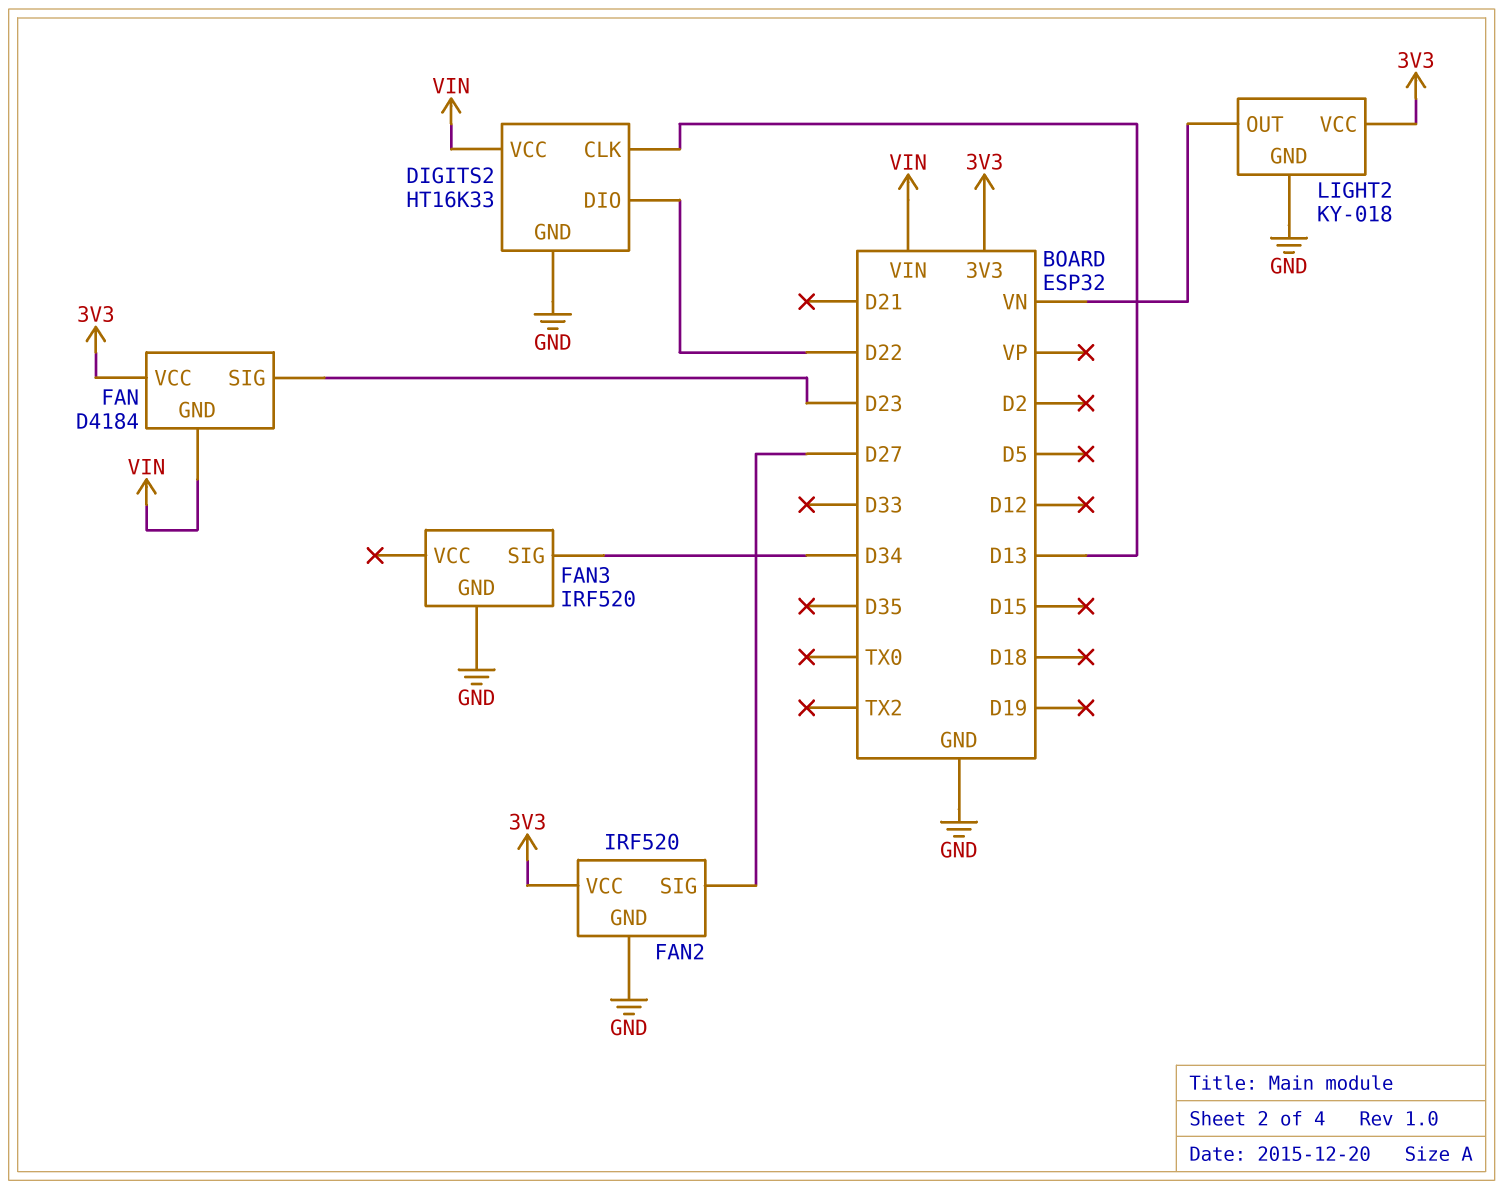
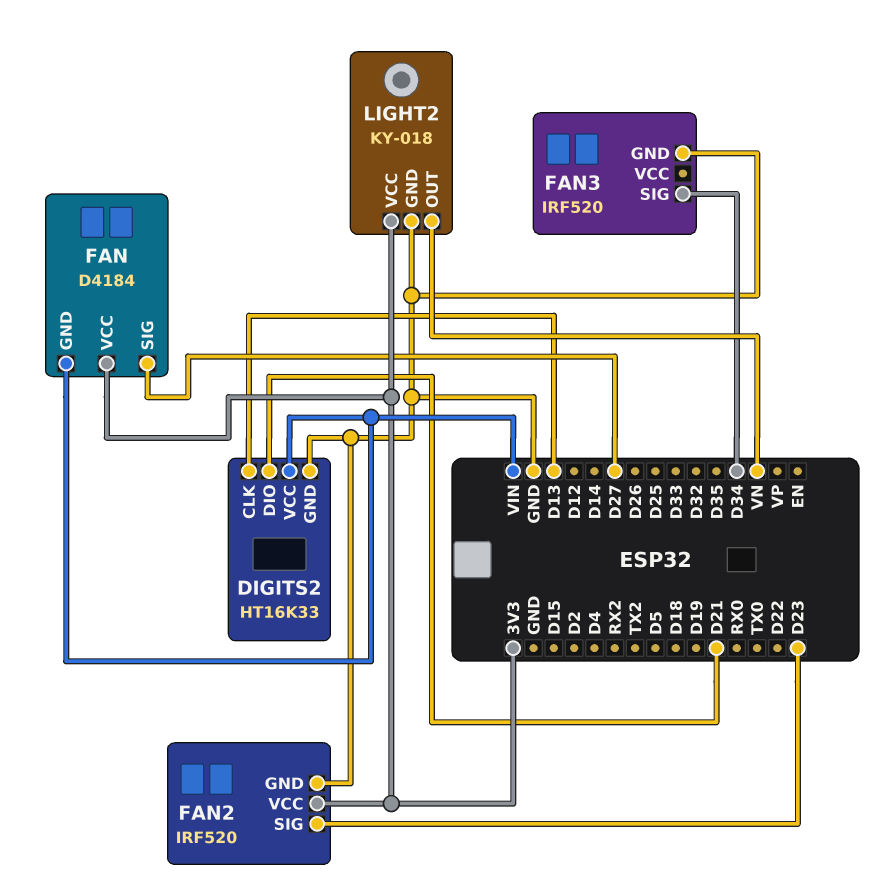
DIGITS2 pin DIO: D22 -> D21
FAN pin SIG: D23 -> D27
FAN2 pin SIG: D27 -> D23

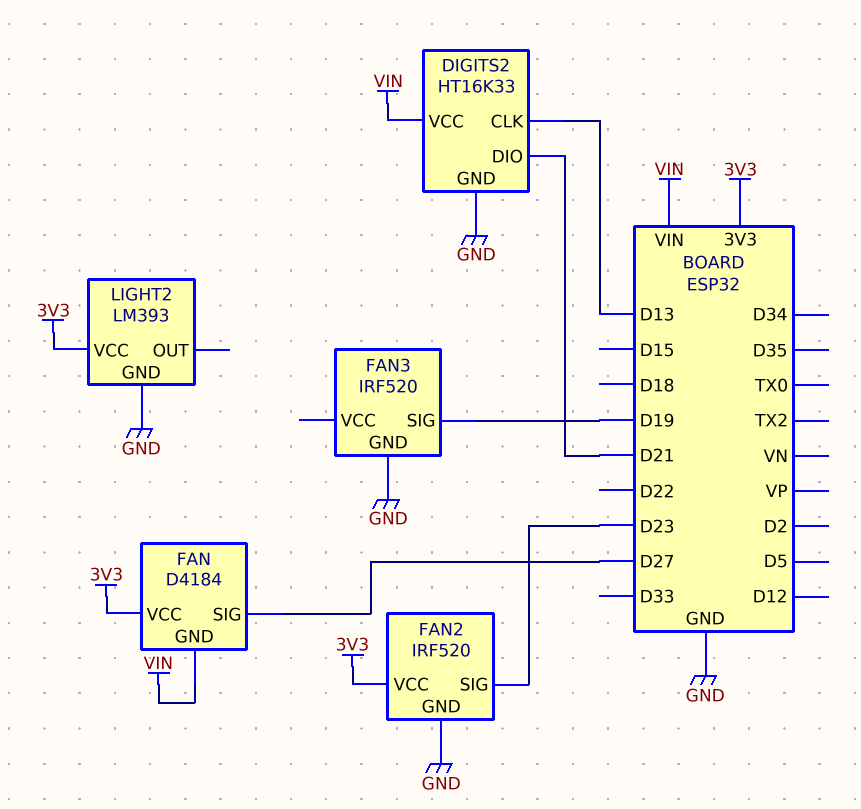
FAN3 pin SIG: D34 -> D19
LIGHT2: KY-018 -> LM393
LIGHT2 pin OUT: VN -> none

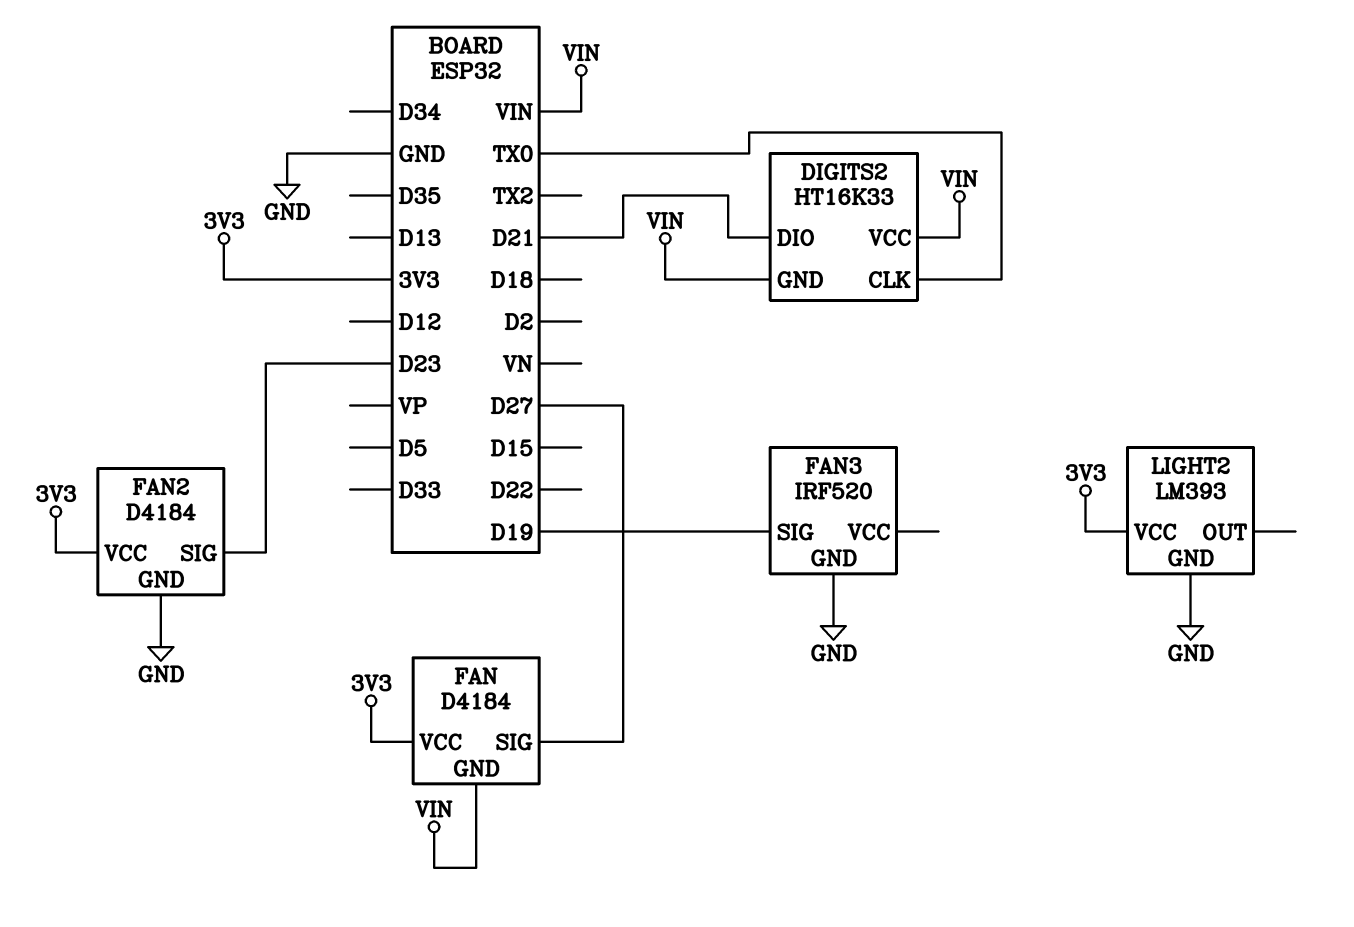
DIGITS2 pin CLK: D13 -> TX0
DIGITS2 pin GND: GND -> VIN
FAN2: IRF520 -> D4184

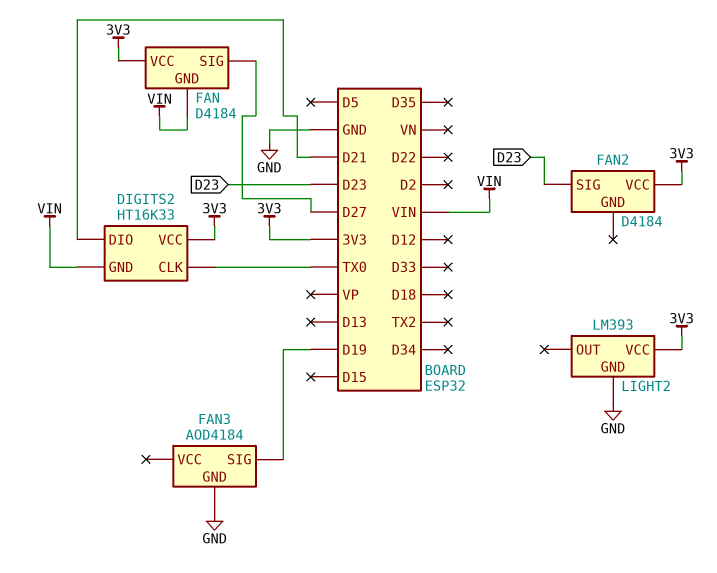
DIGITS2 pin VCC: VIN -> 3V3
FAN2 pin GND: GND -> none
FAN3: IRF520 -> AOD4184

